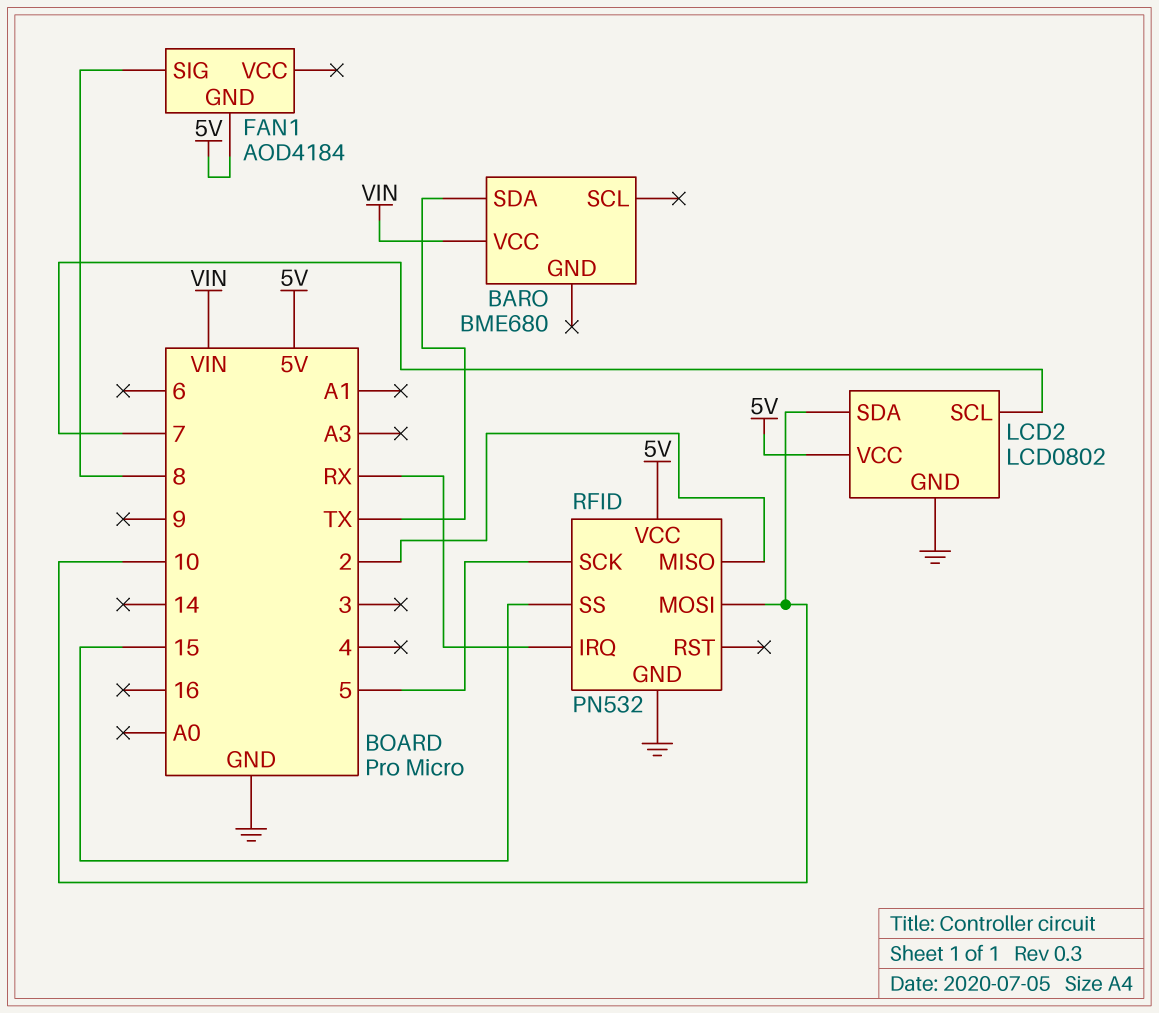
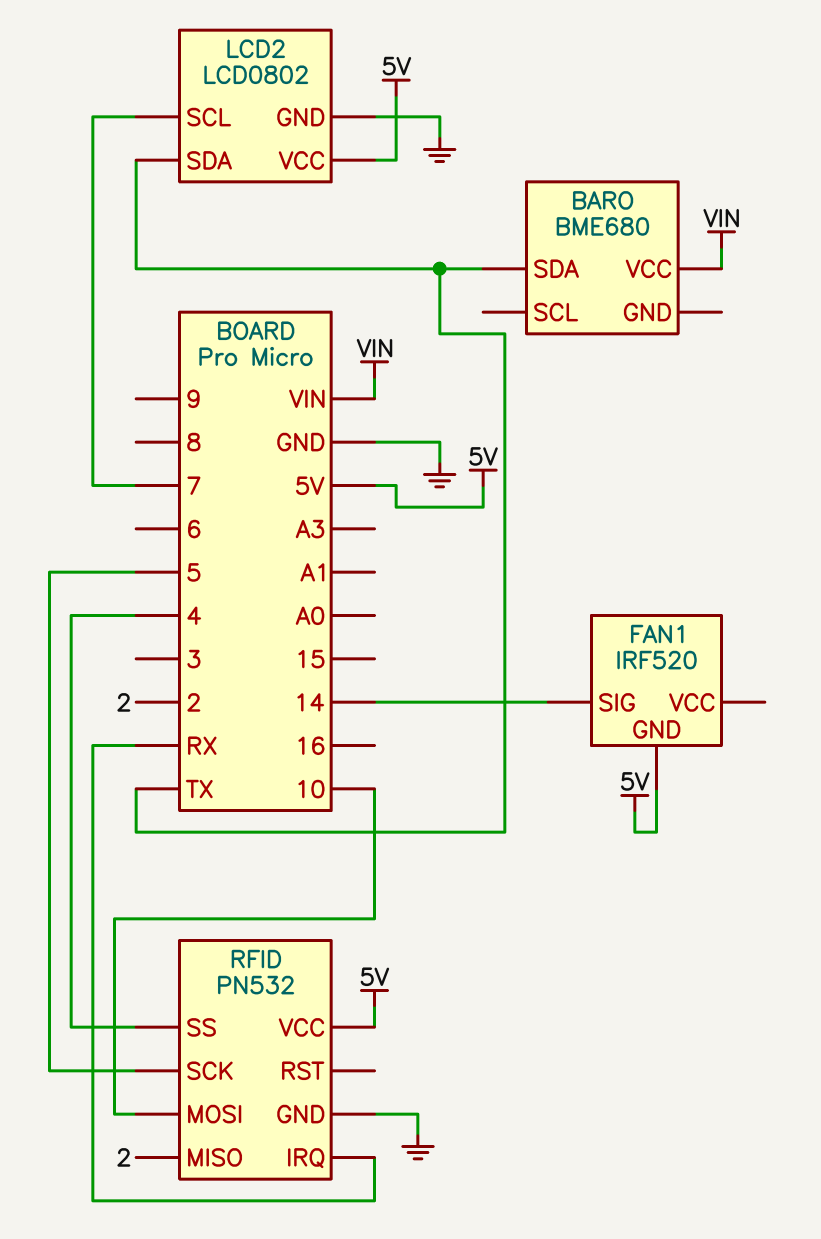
FAN1: AOD4184 -> IRF520
FAN1 pin SIG: 8 -> 14
LCD2 pin SDA: 10 -> TX
RFID pin SS: 15 -> 4

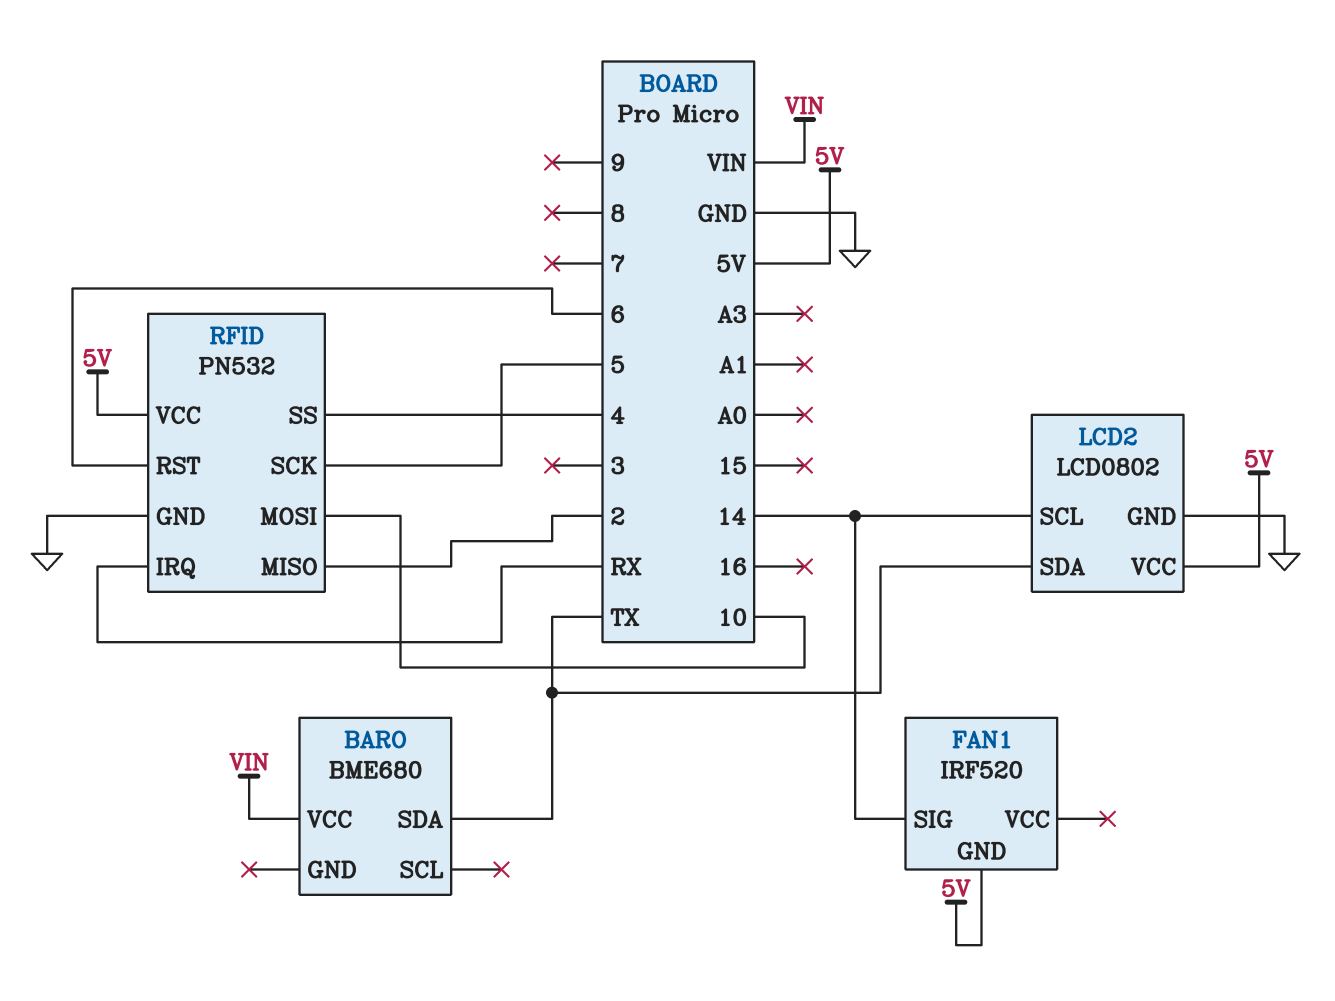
LCD2 pin SCL: 7 -> 14
RFID pin RST: none -> 6

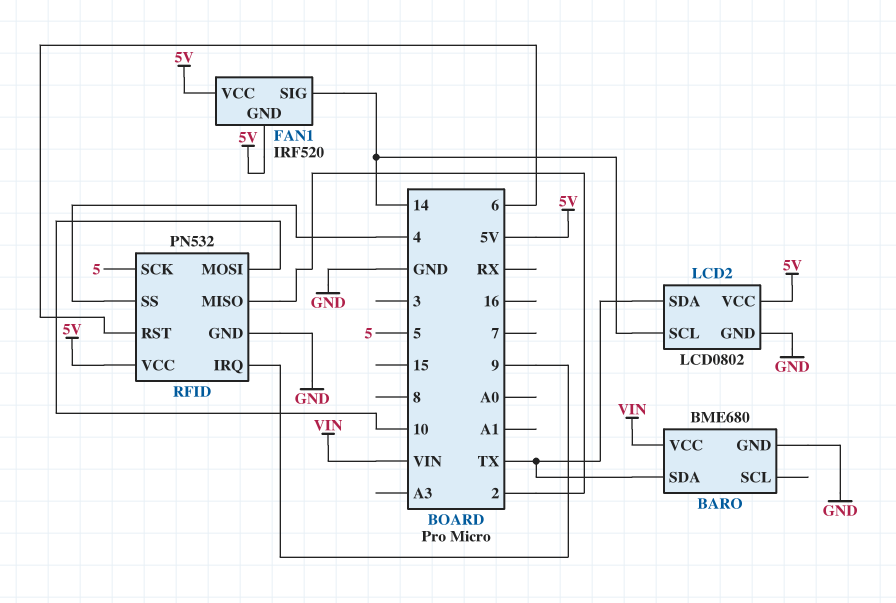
BARO pin GND: none -> GND
FAN1 pin VCC: none -> 5V
RFID pin IRQ: RX -> 9

